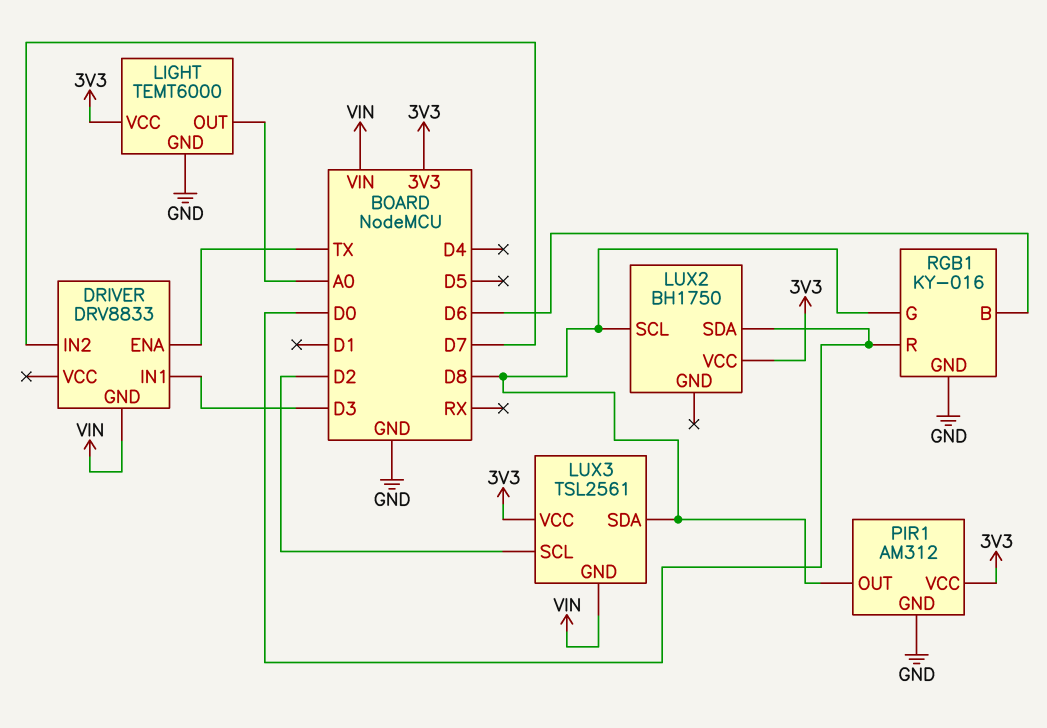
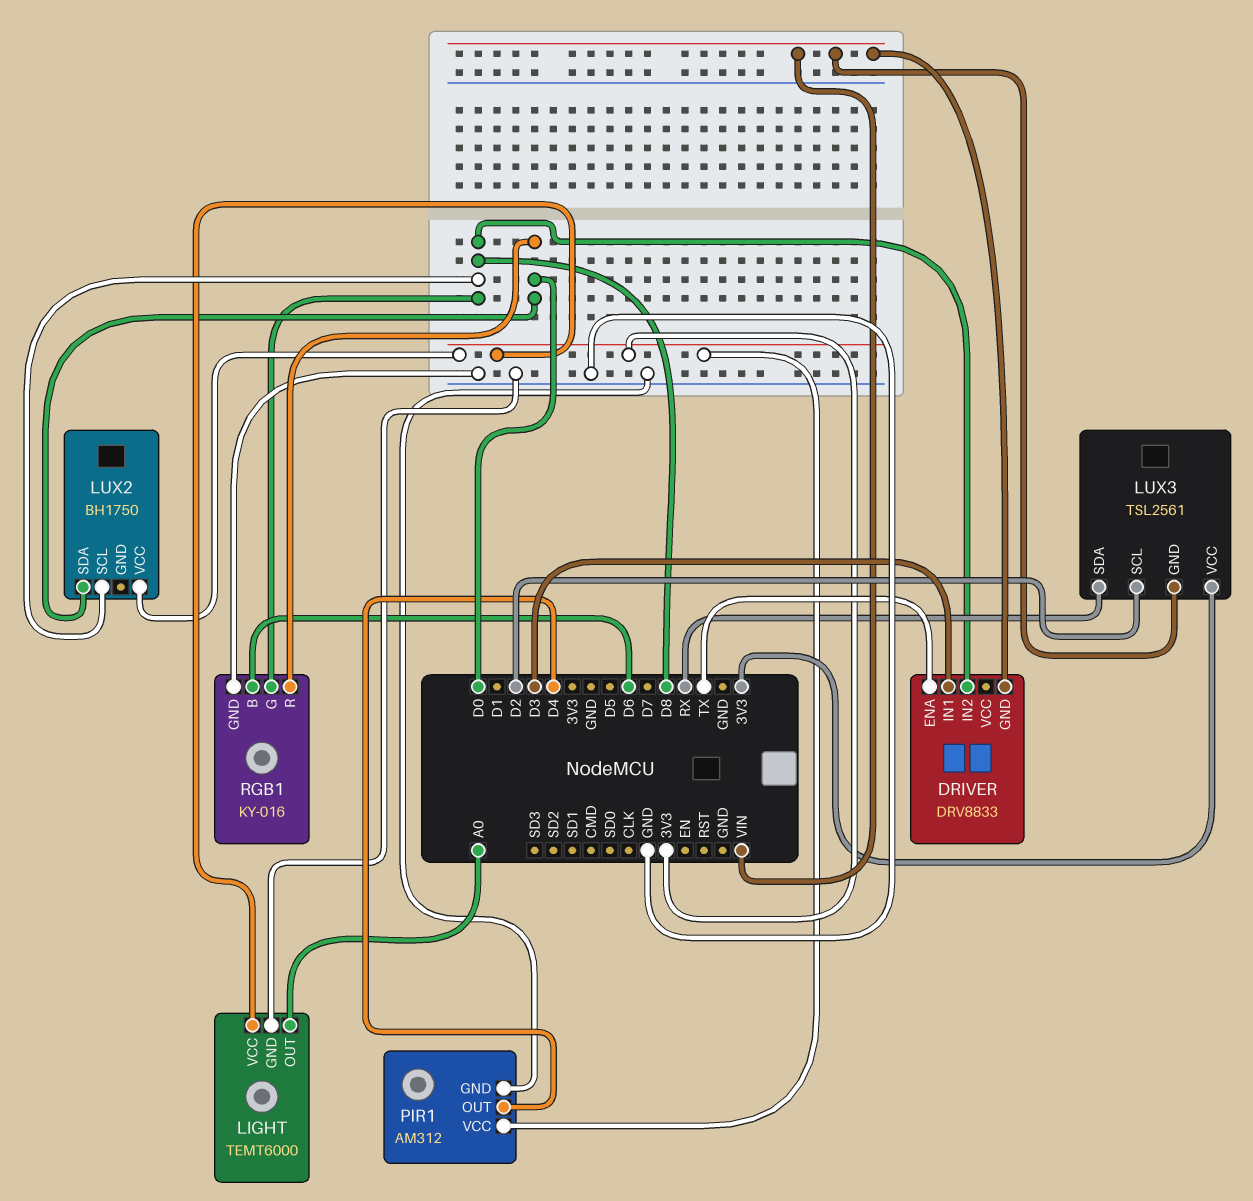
DRIVER pin IN2: D7 -> D8
LUX3 pin SDA: D8 -> RX
PIR1 pin OUT: D8 -> D4

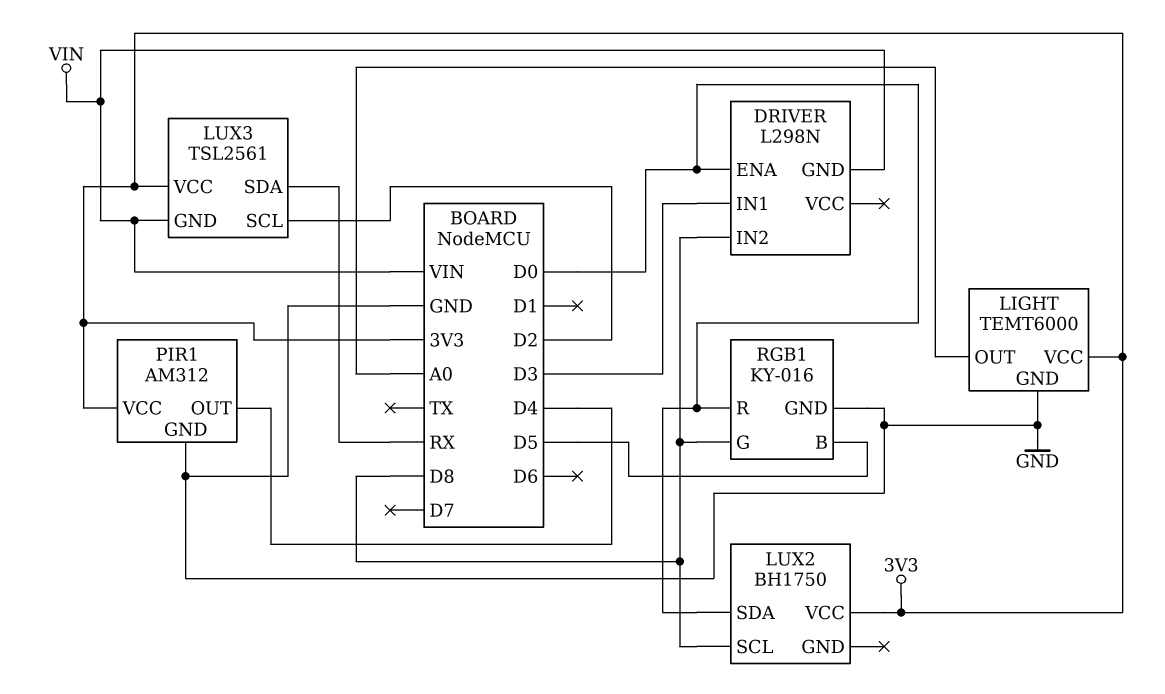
DRIVER: DRV8833 -> L298N
DRIVER pin ENA: TX -> D0
RGB1 pin B: D6 -> D5

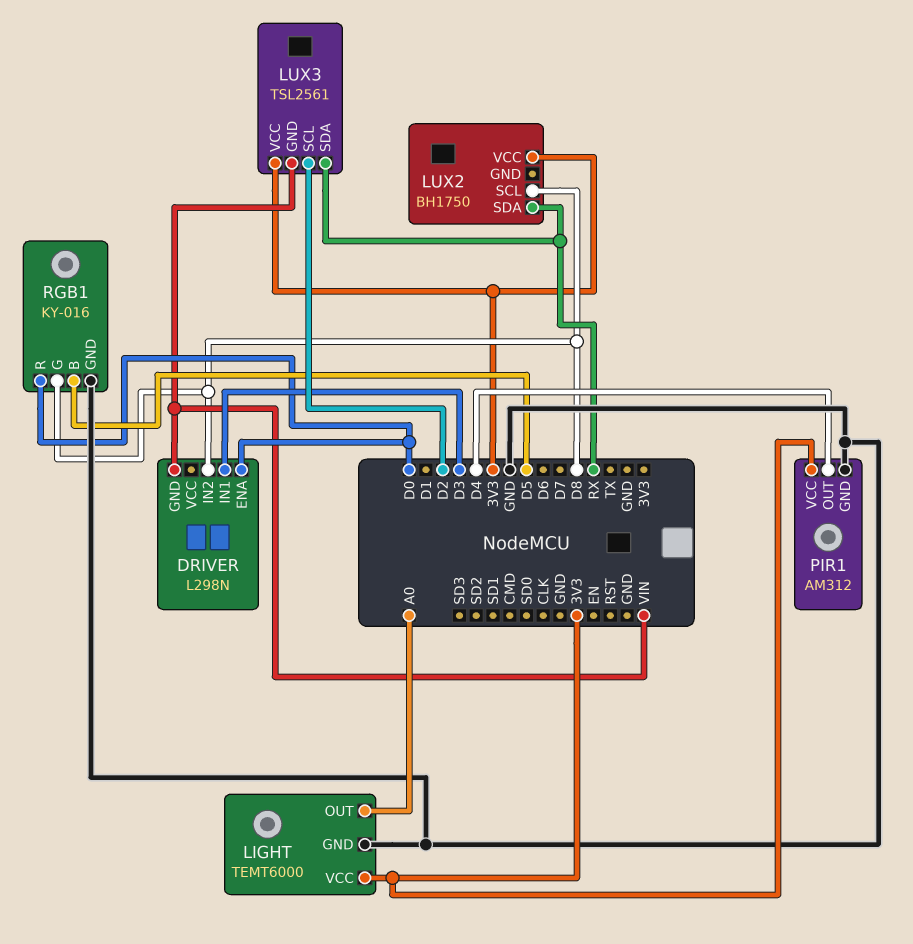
LUX2 pin SDA: D0 -> RX

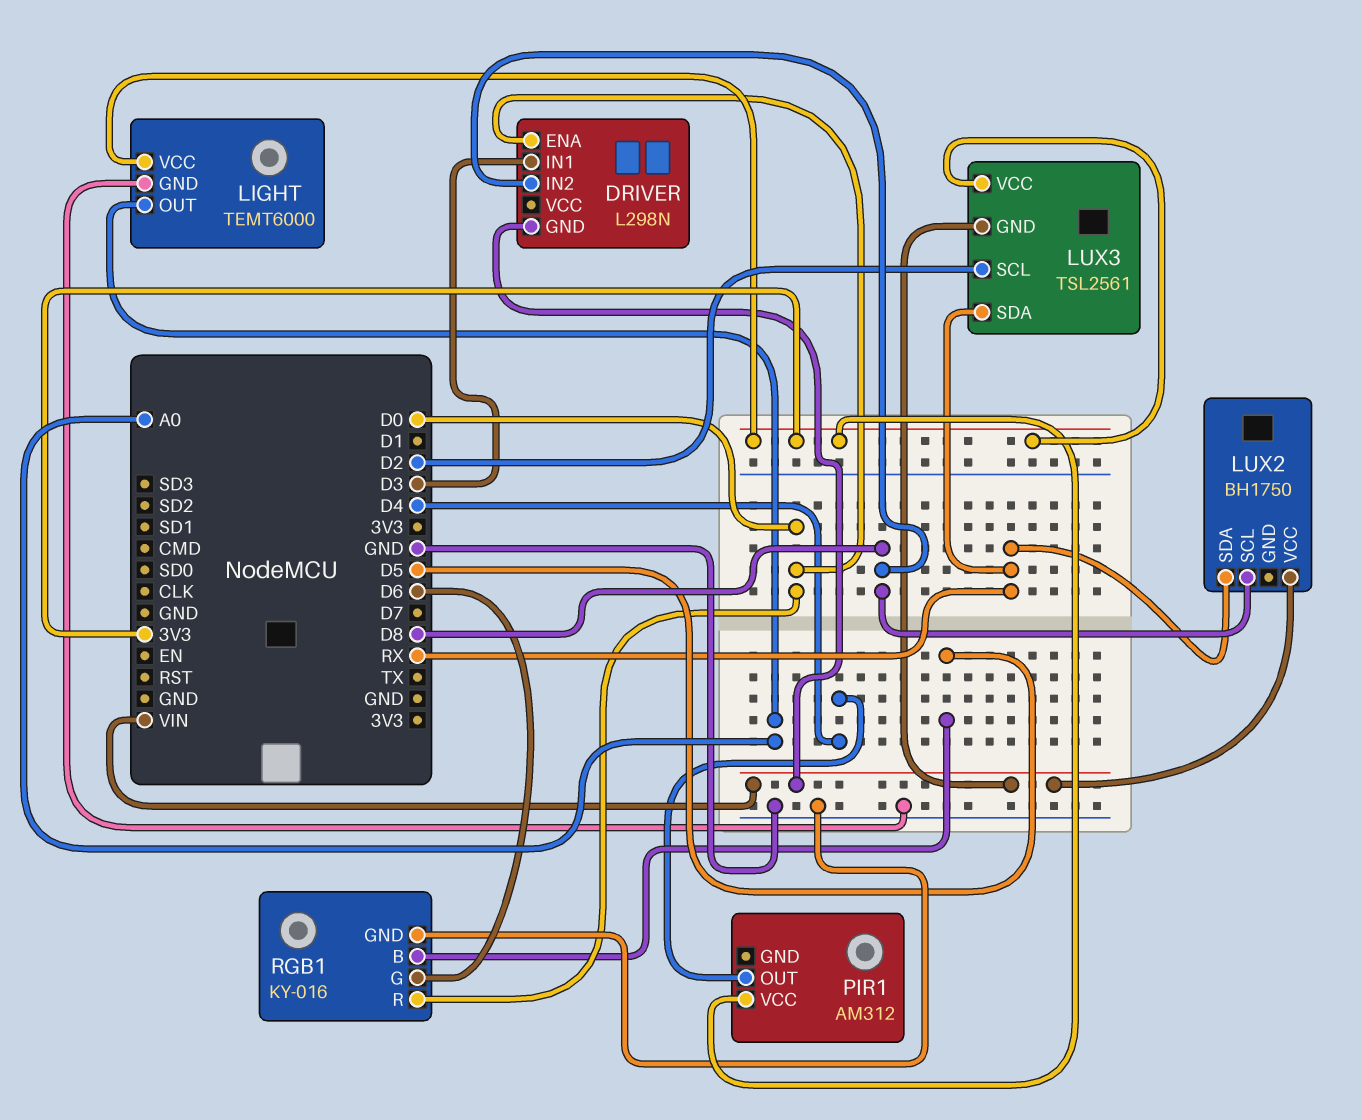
LUX2 pin VCC: 3V3 -> VIN
PIR1 pin GND: GND -> none
RGB1 pin G: D8 -> D6

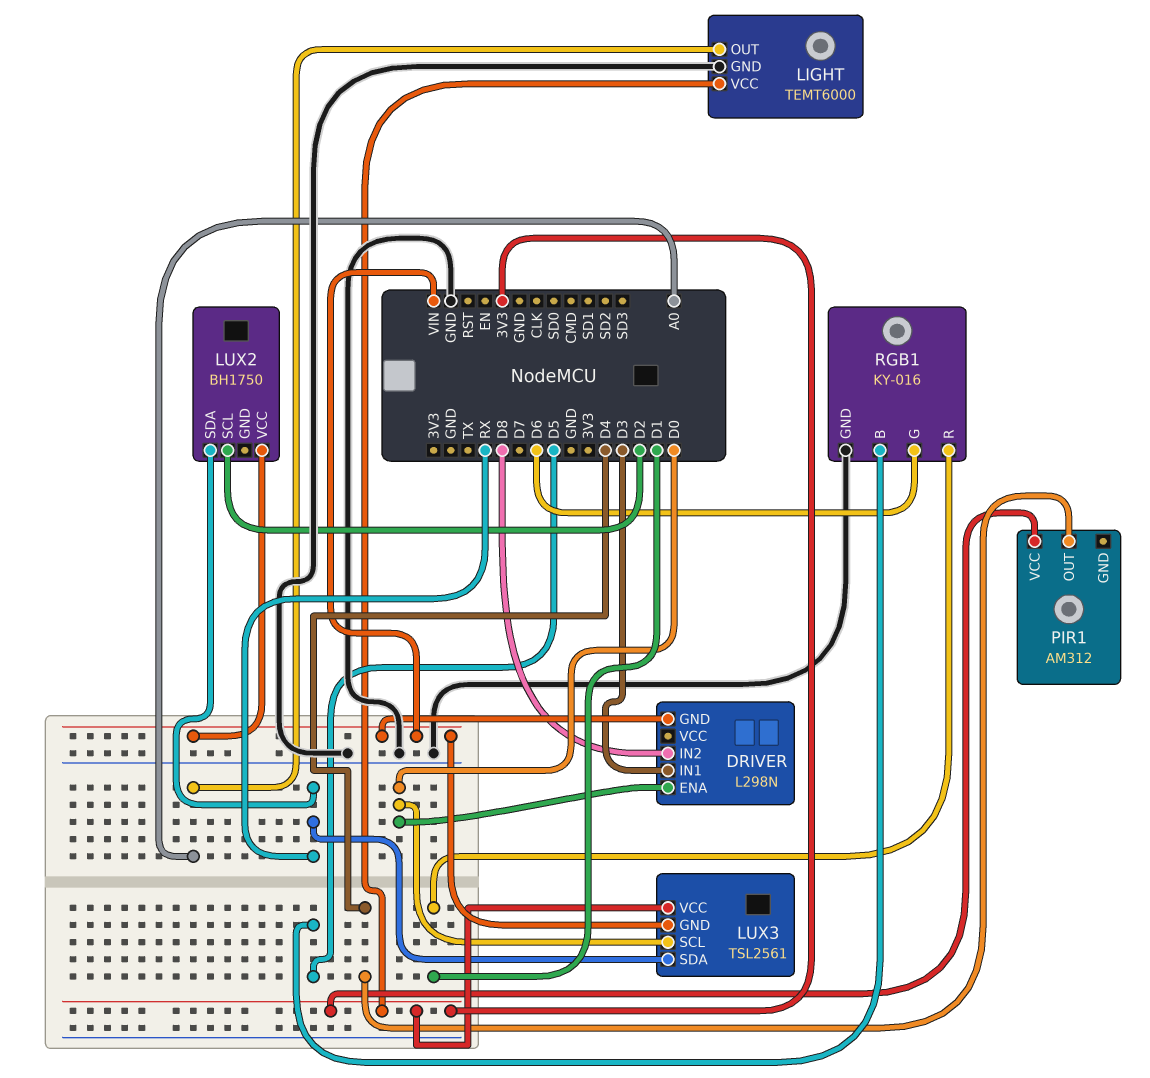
LUX2 pin SCL: D8 -> D2
LUX3 pin SCL: D2 -> D0
RGB1 pin R: D0 -> D1

